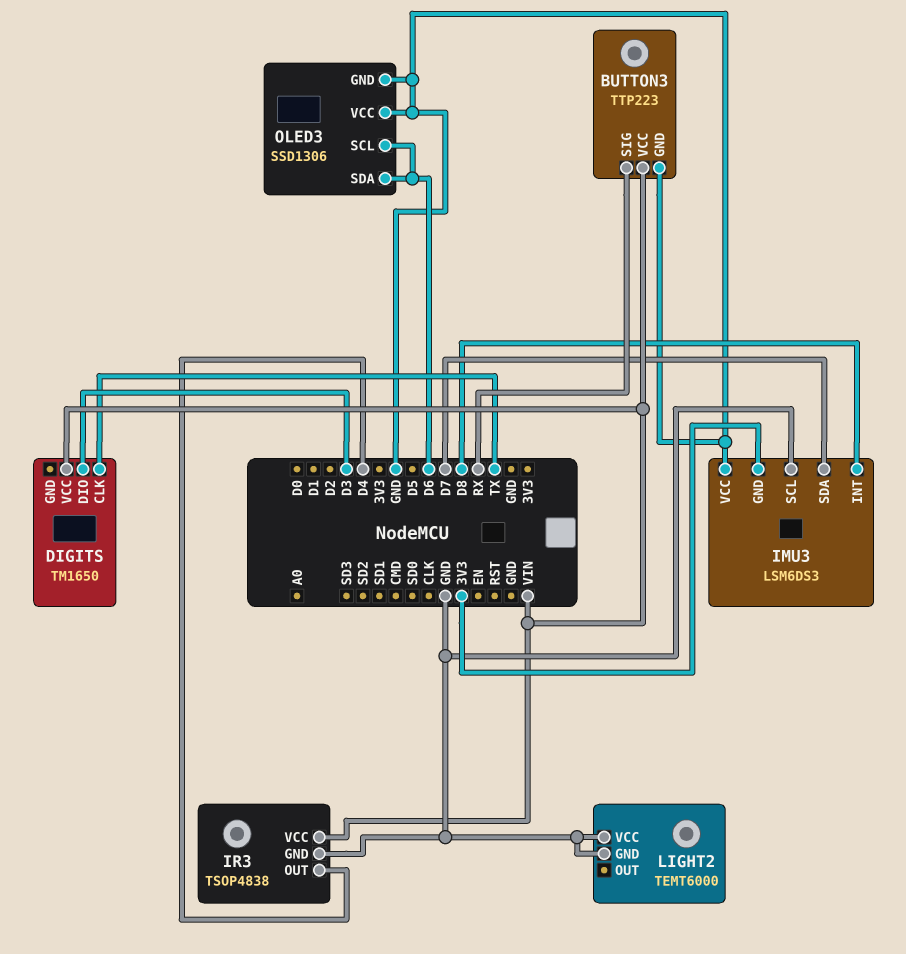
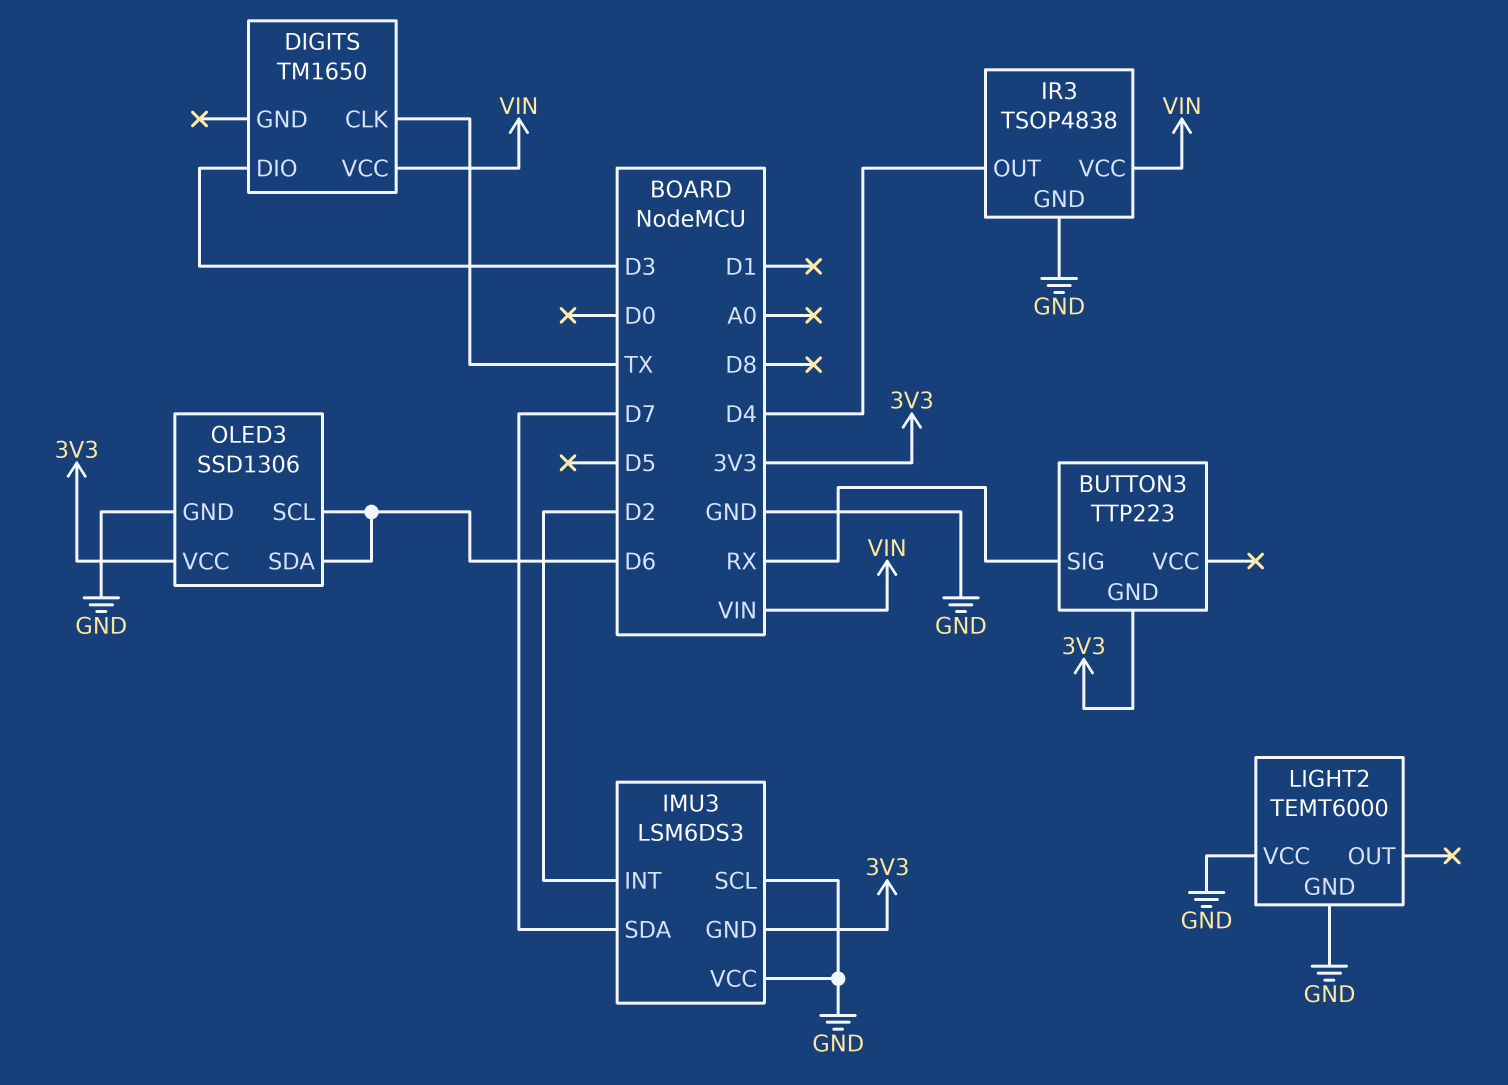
BUTTON3 pin GND: GND -> 3V3
BUTTON3 pin VCC: VIN -> none
IMU3 pin INT: D8 -> D2
OLED3 pin VCC: GND -> 3V3

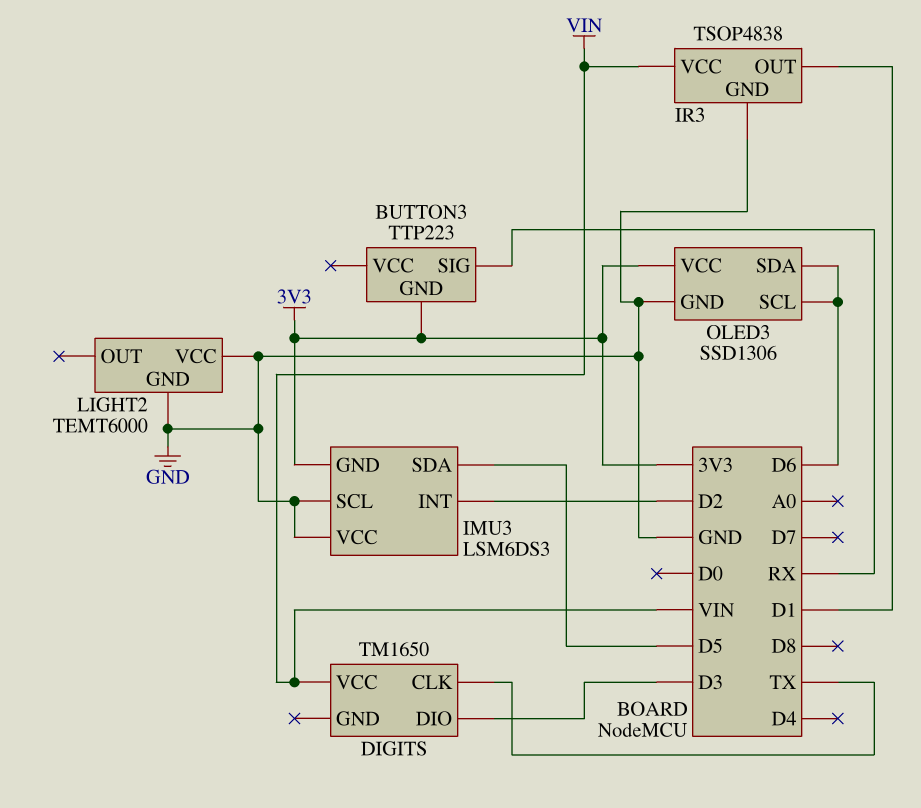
IMU3 pin SDA: D7 -> D5
IR3 pin OUT: D4 -> D1

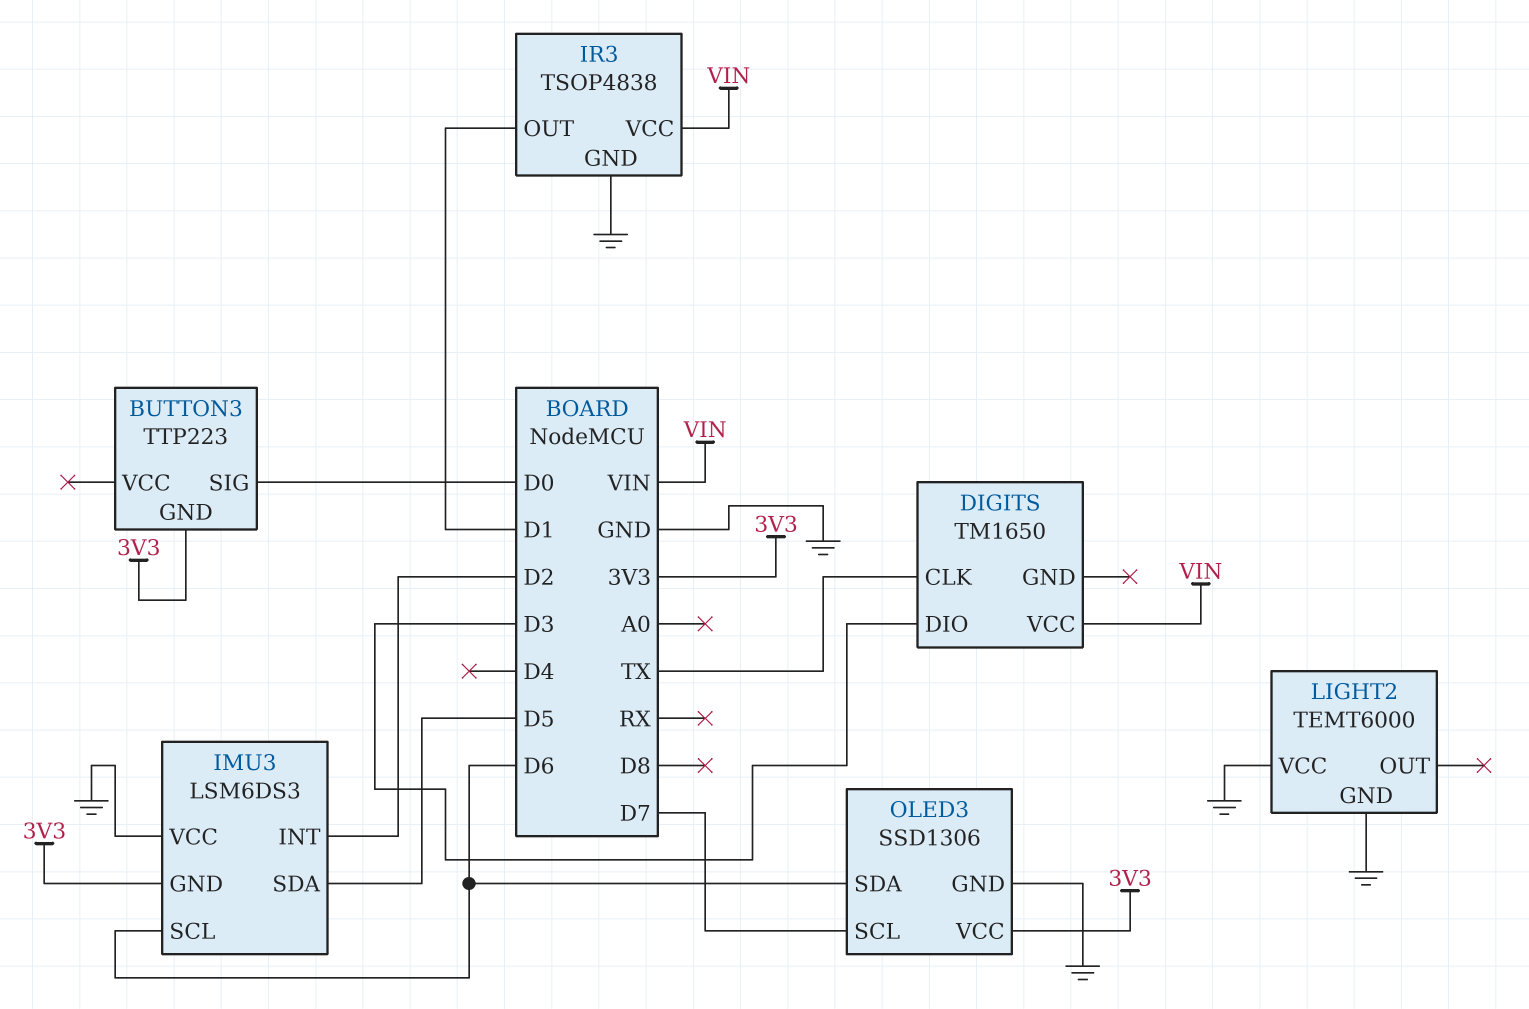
BUTTON3 pin SIG: RX -> D0
IMU3 pin SCL: GND -> D6
OLED3 pin SCL: D6 -> D7

